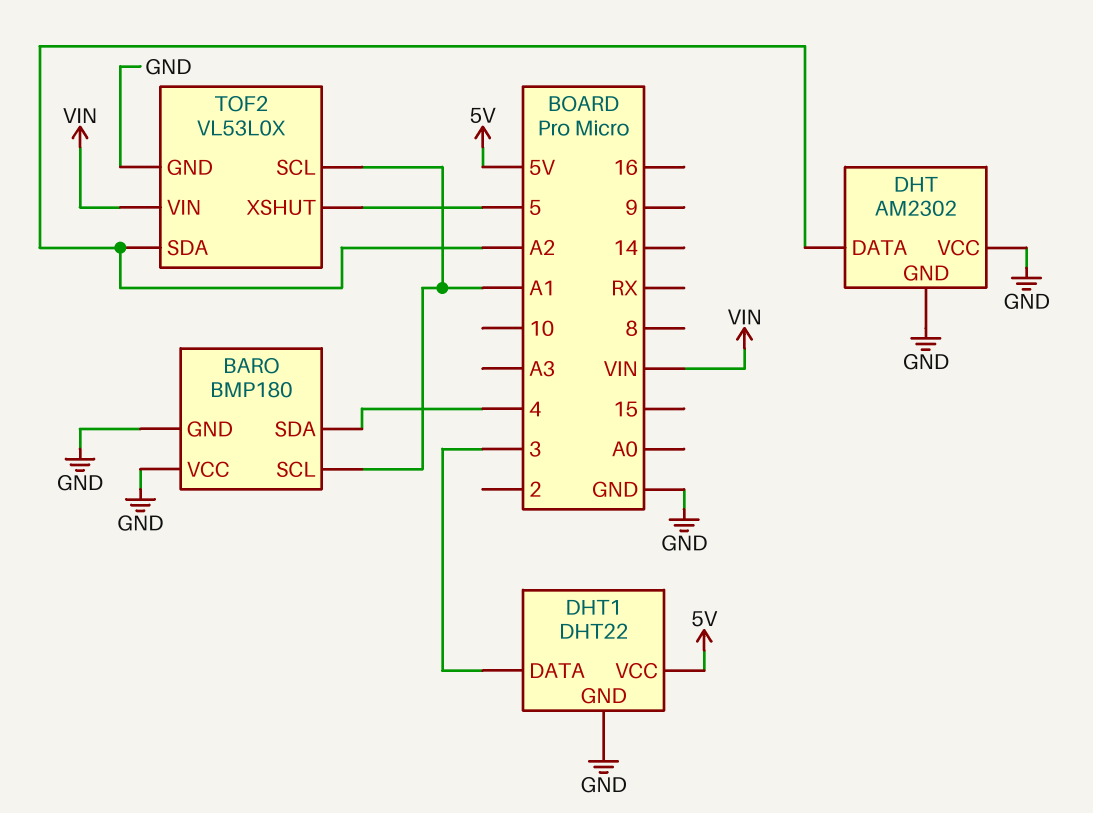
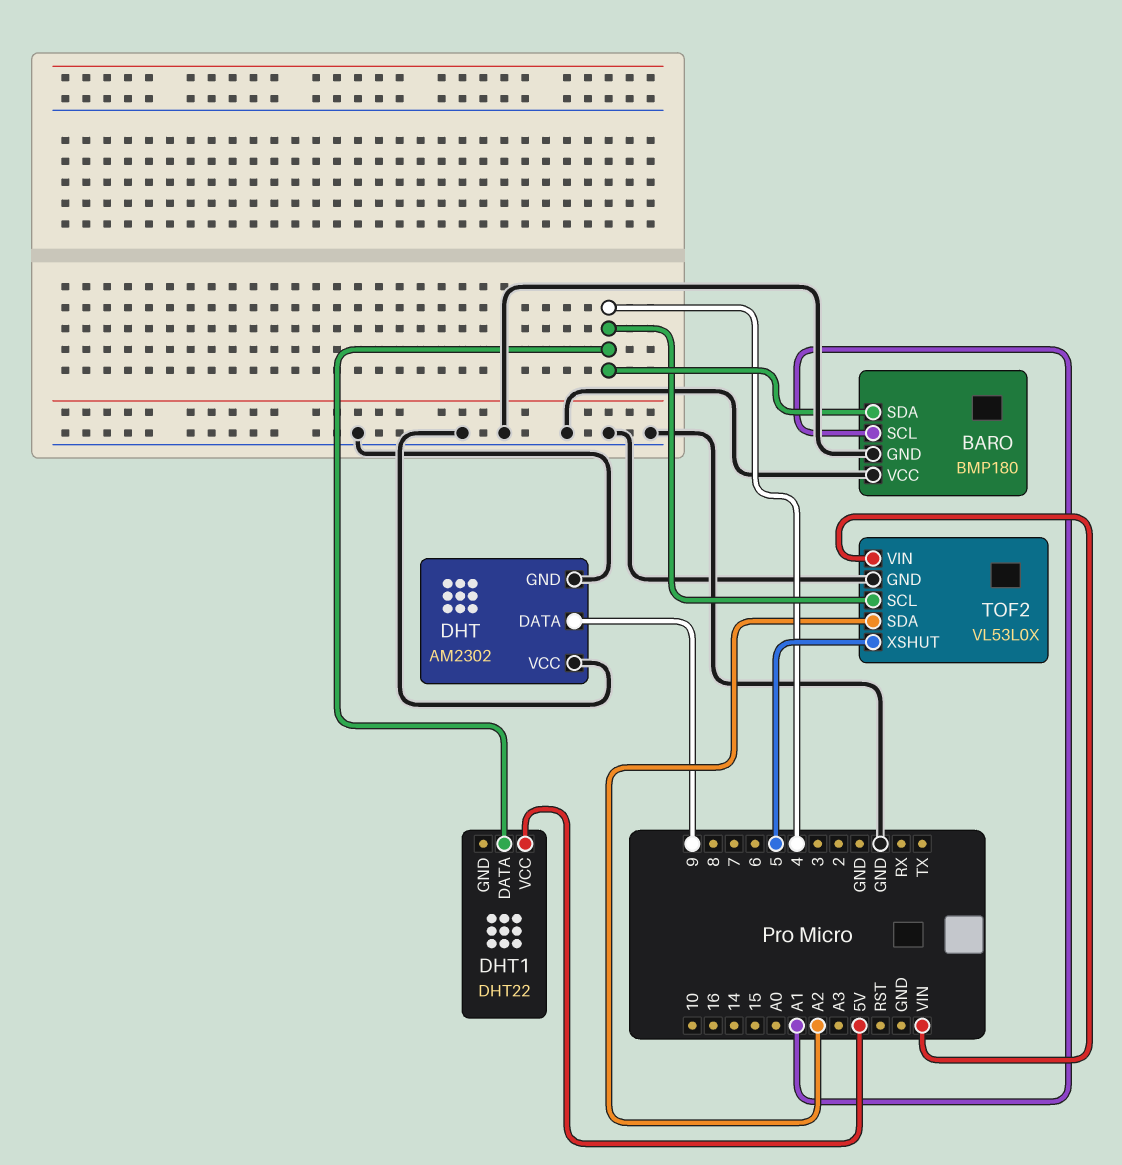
DHT pin DATA: A2 -> 9
DHT1 pin DATA: 3 -> 4
DHT1 pin GND: GND -> none
TOF2 pin SCL: A1 -> 4

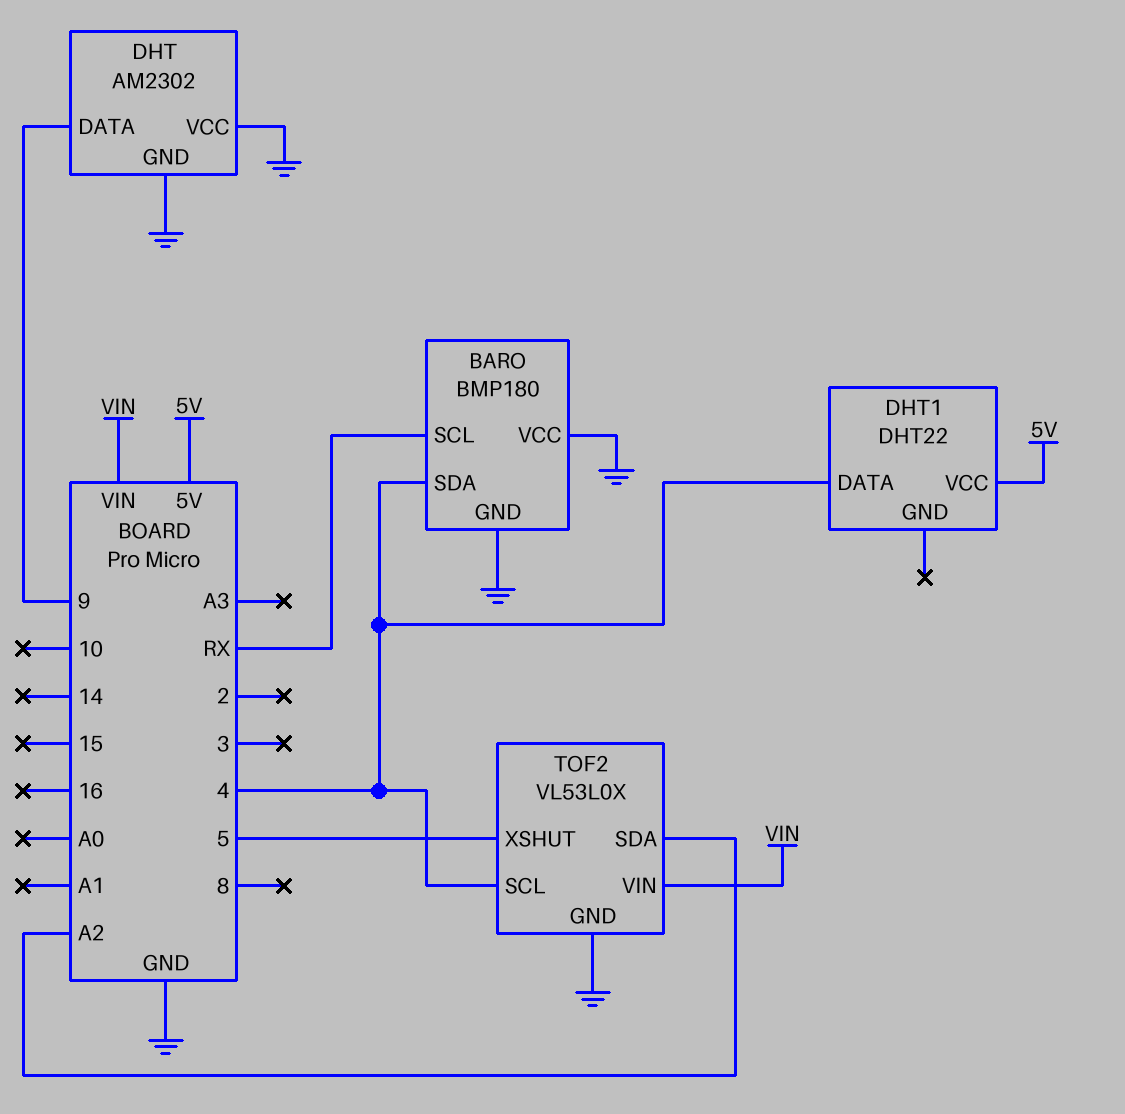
BARO pin SCL: A1 -> RX

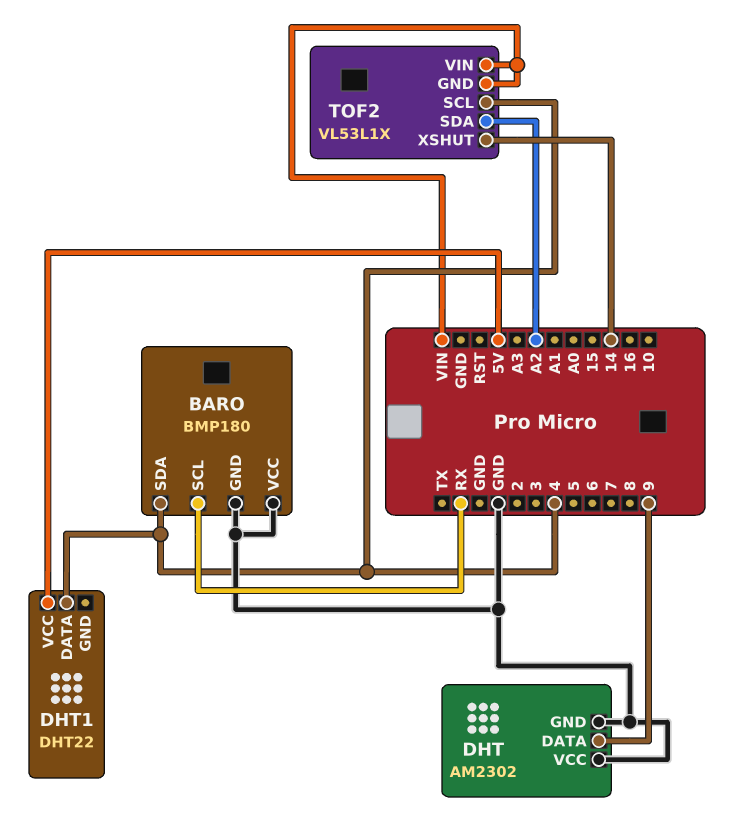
TOF2: VL53L0X -> VL53L1X
TOF2 pin GND: GND -> VIN
TOF2 pin XSHUT: 5 -> 14

